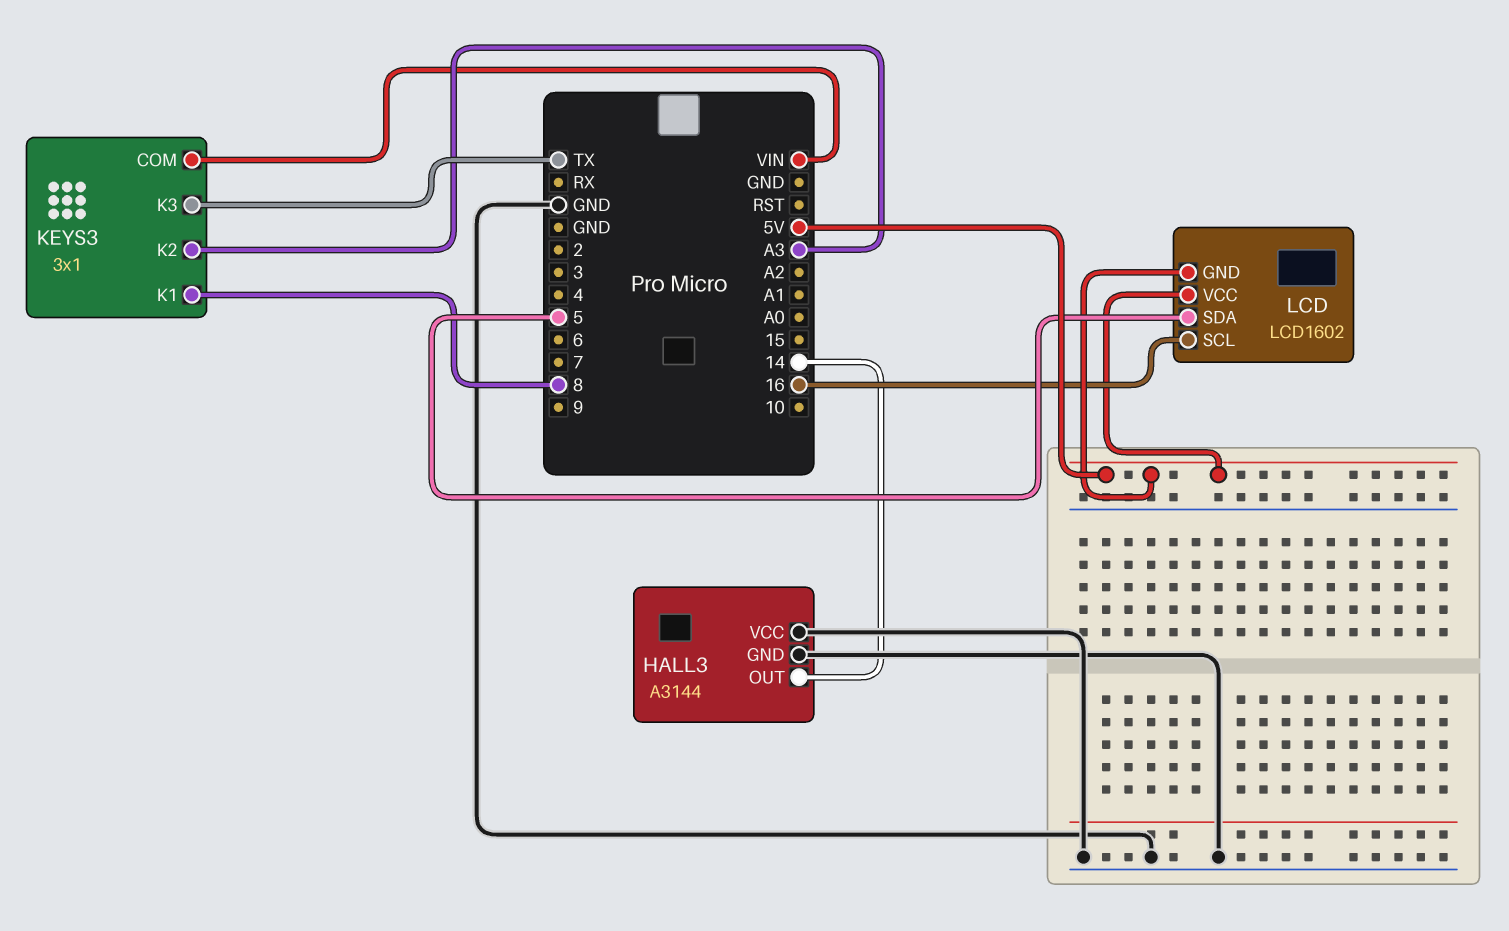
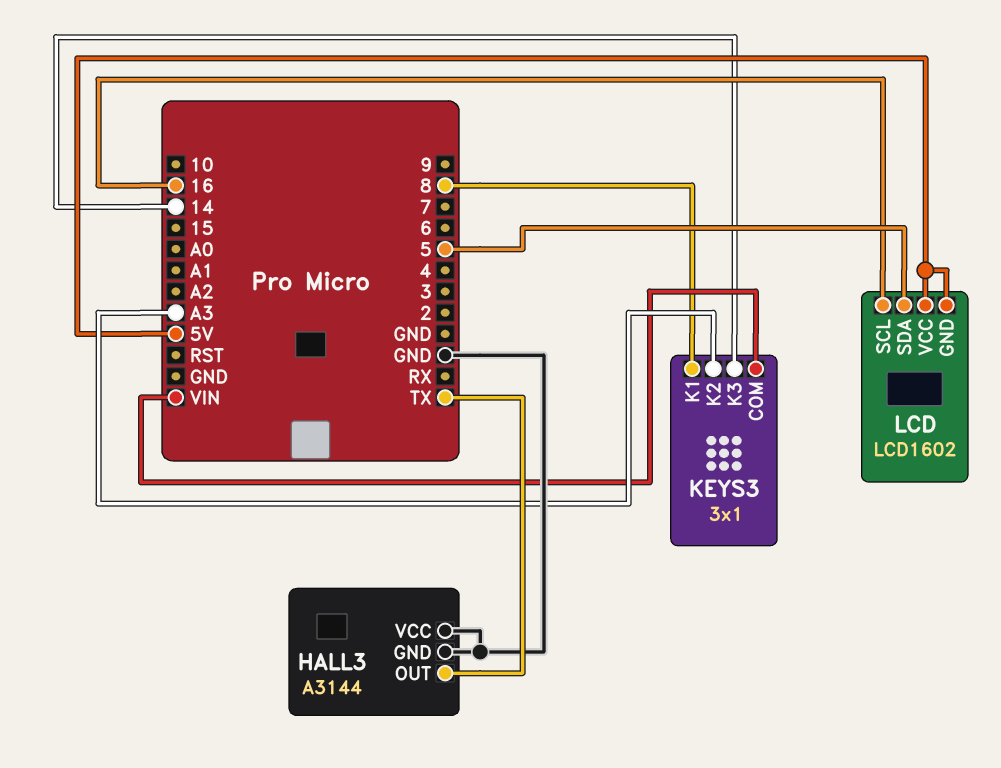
HALL3 pin OUT: 14 -> TX
KEYS3 pin K3: TX -> 14

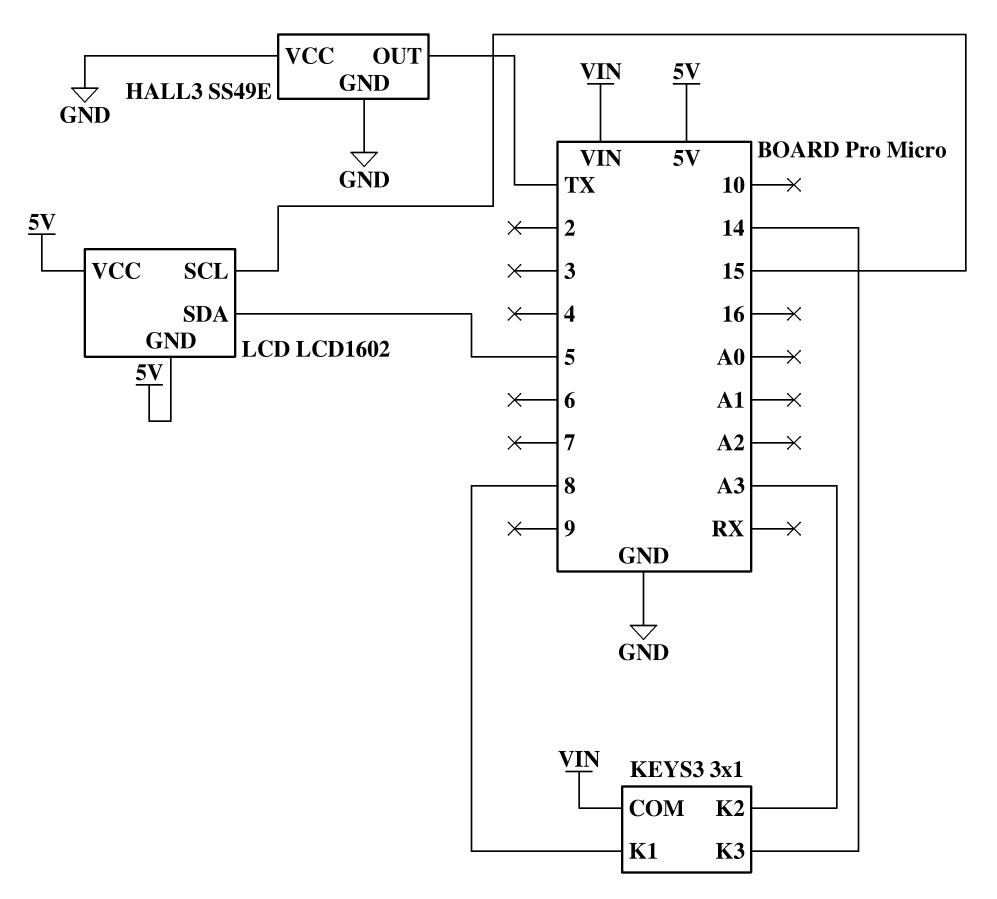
HALL3: A3144 -> SS49E
LCD pin SCL: 16 -> 15

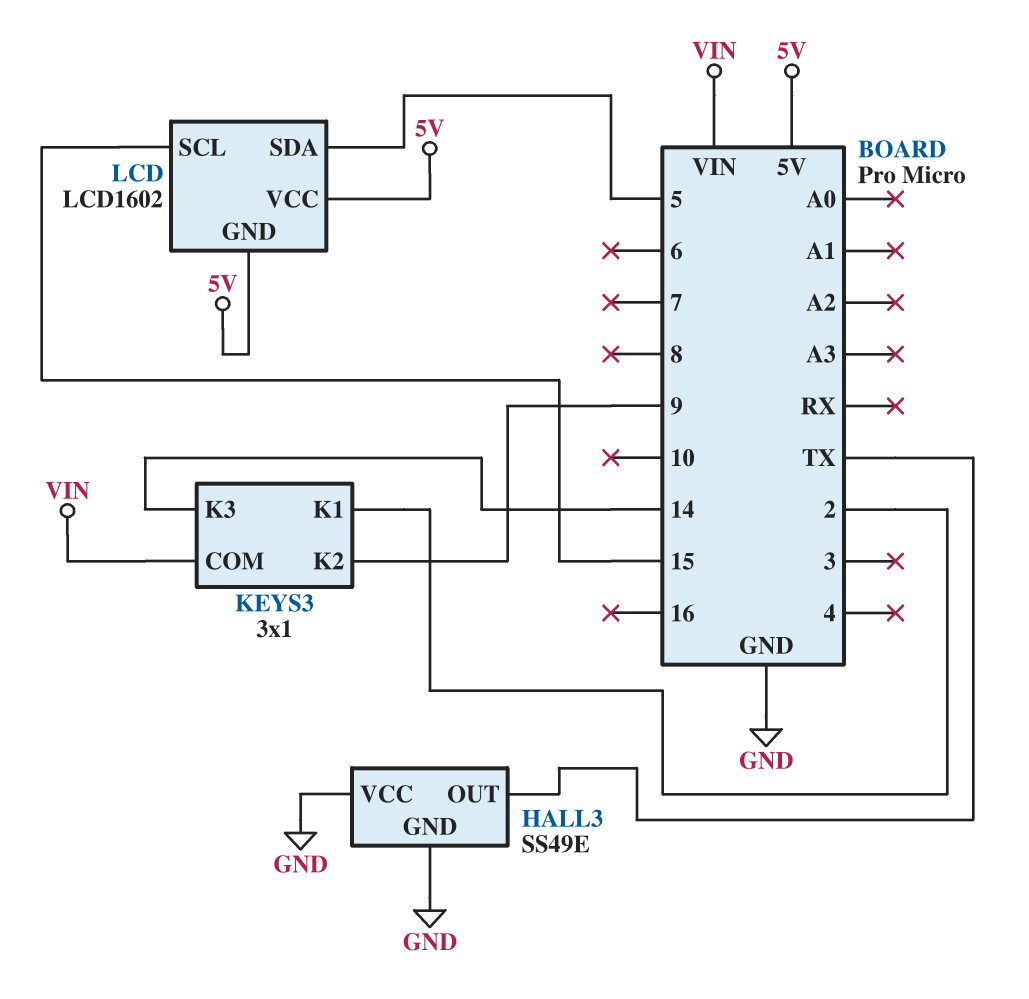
KEYS3 pin K1: 8 -> 2
KEYS3 pin K2: A3 -> 9

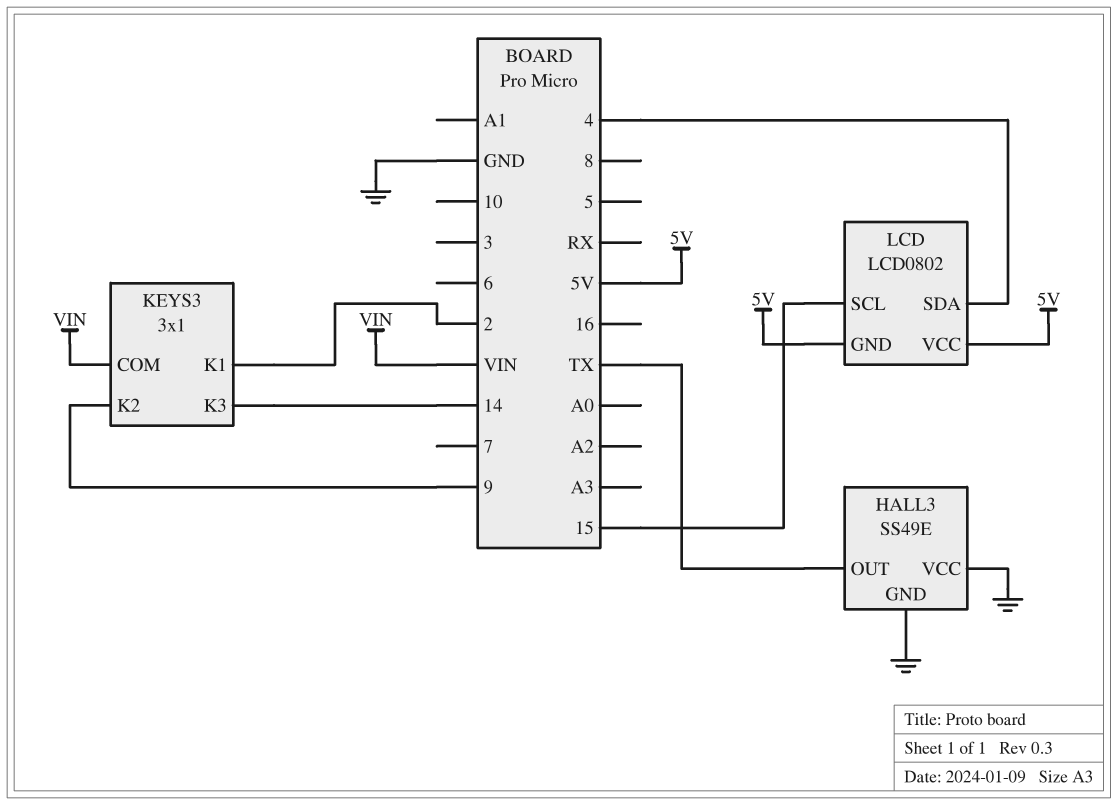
LCD: LCD1602 -> LCD0802
LCD pin SDA: 5 -> 4

